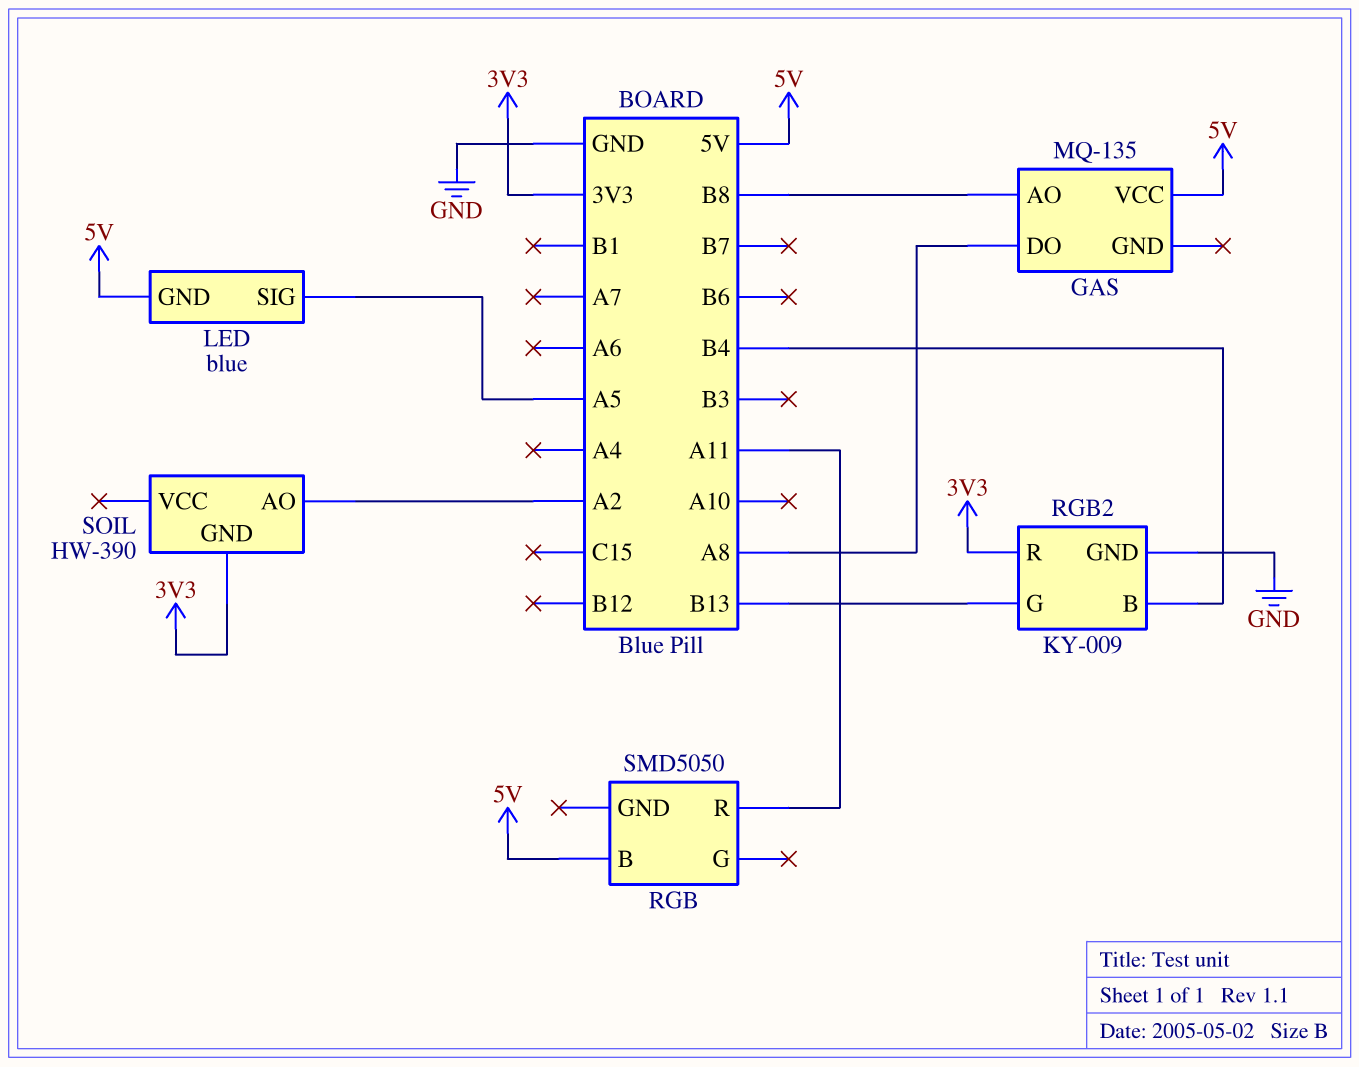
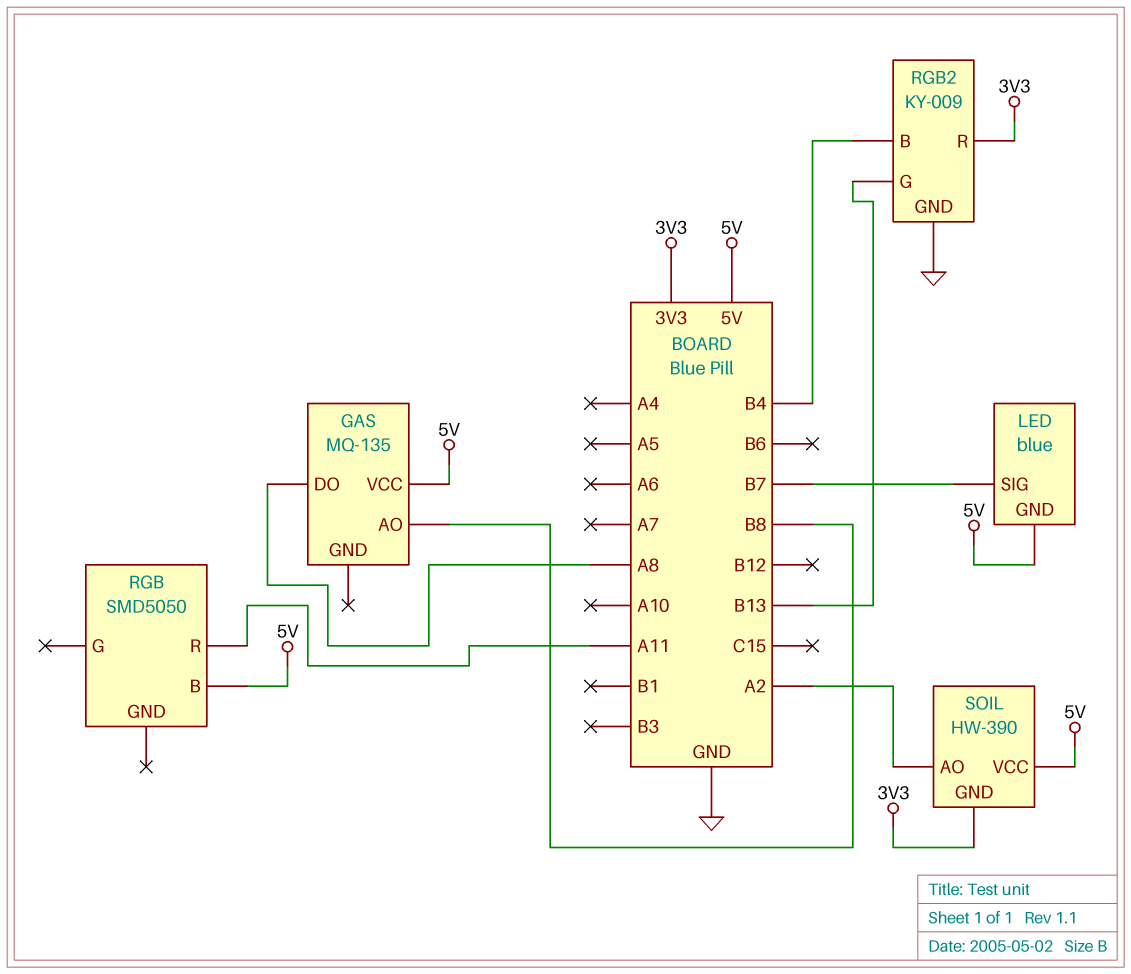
LED pin SIG: A5 -> B7
SOIL pin VCC: none -> 5V

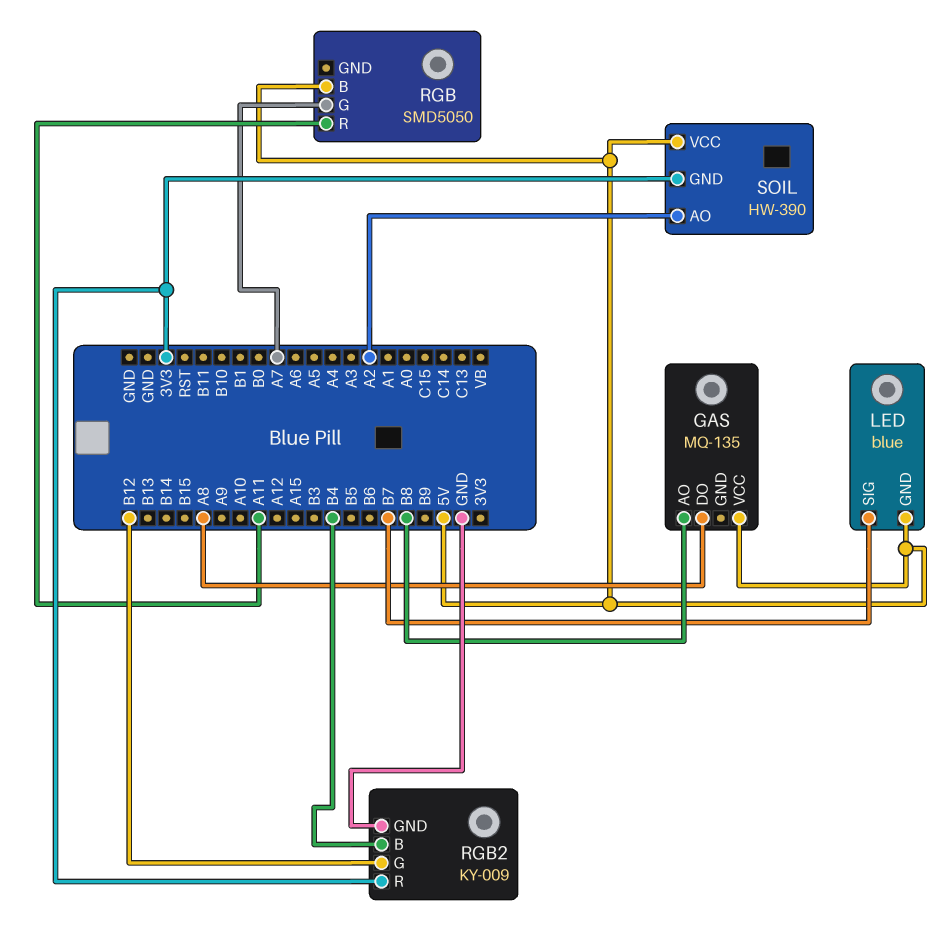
RGB pin G: none -> A7
RGB2 pin G: B13 -> B12

